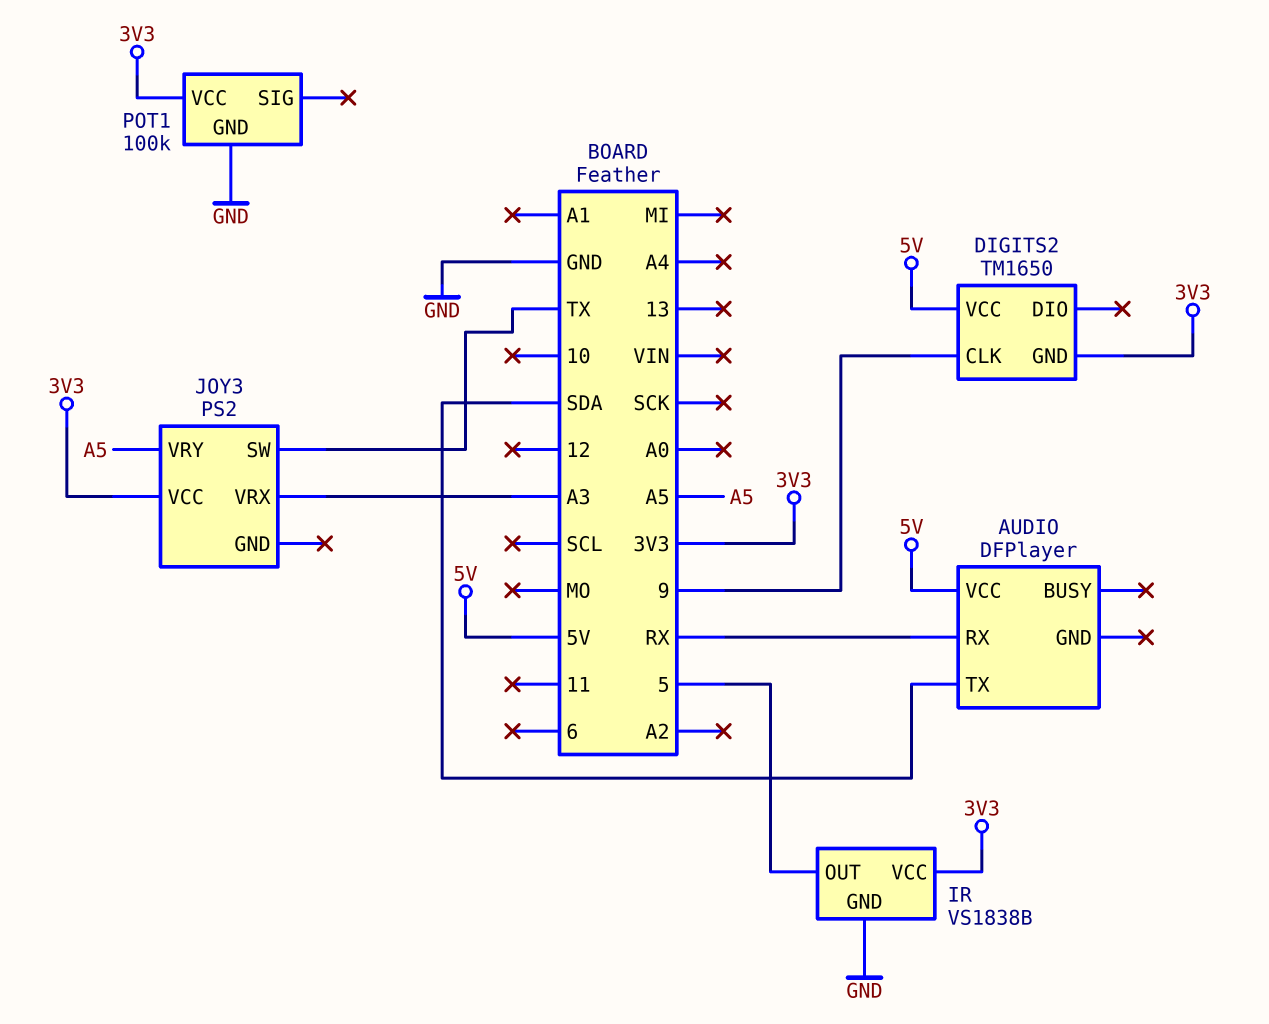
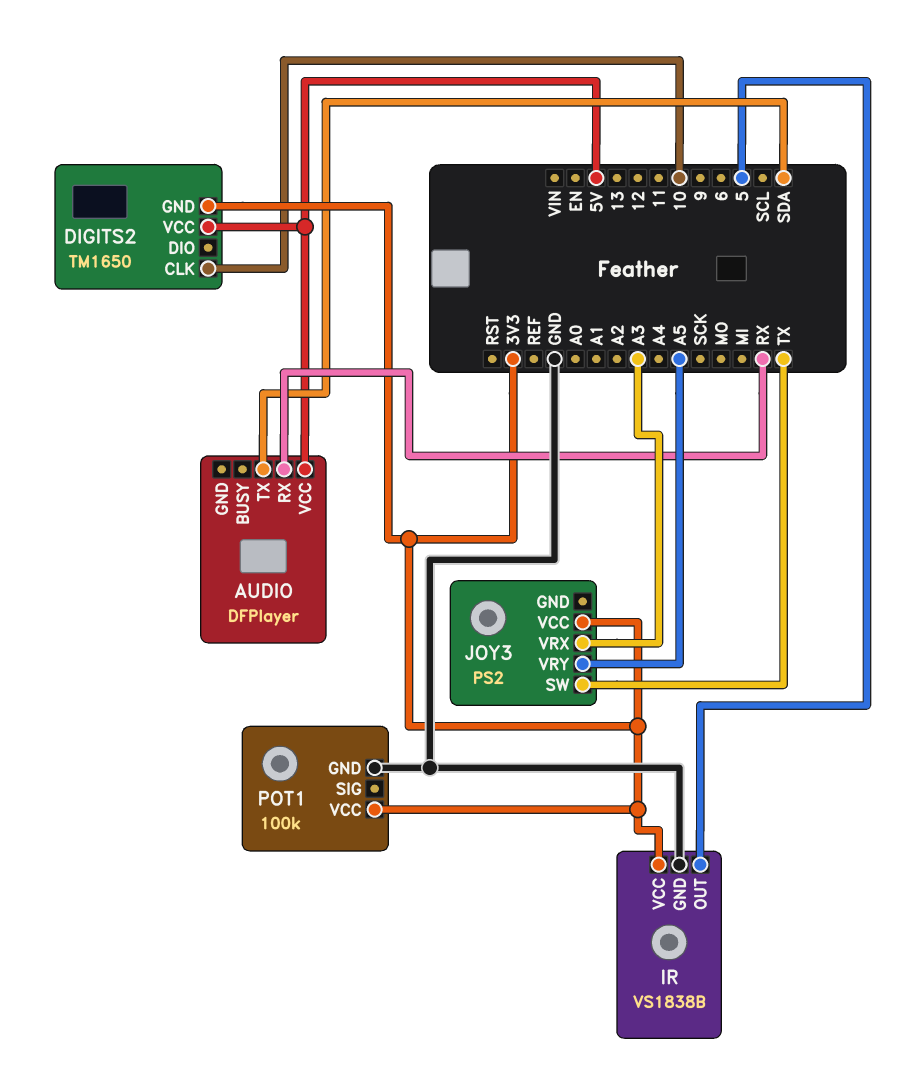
DIGITS2 pin CLK: 9 -> 10

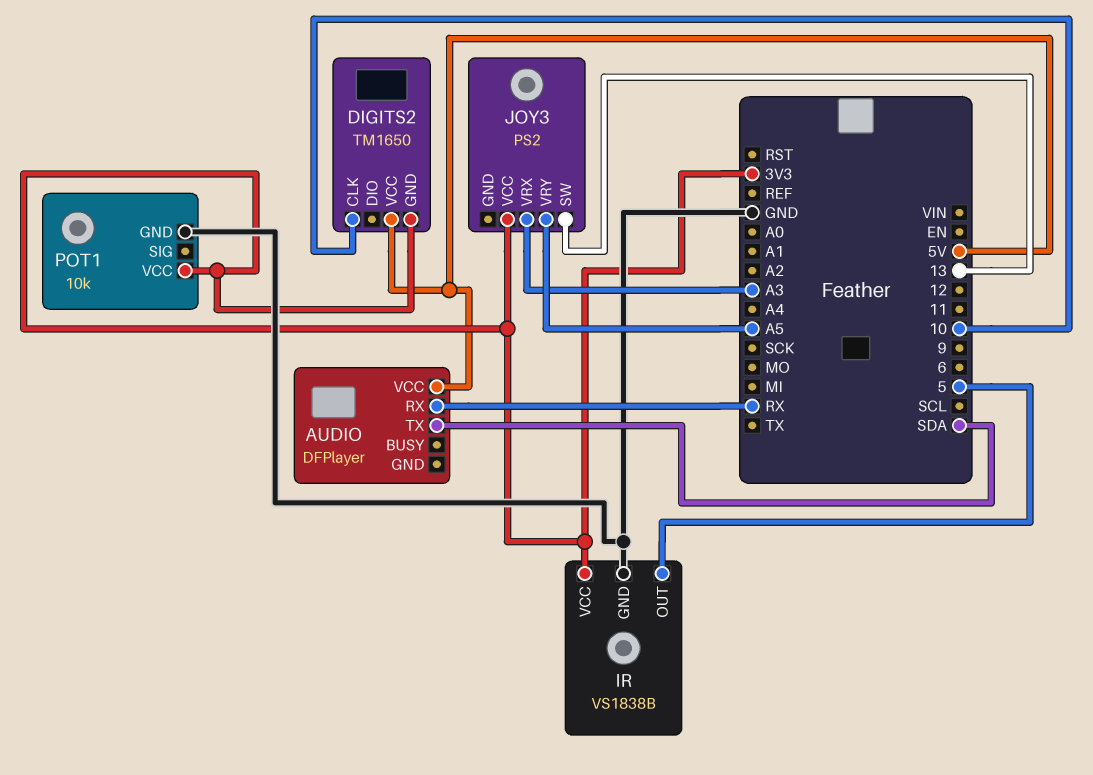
JOY3 pin SW: TX -> 13
POT1: 100k -> 10k

